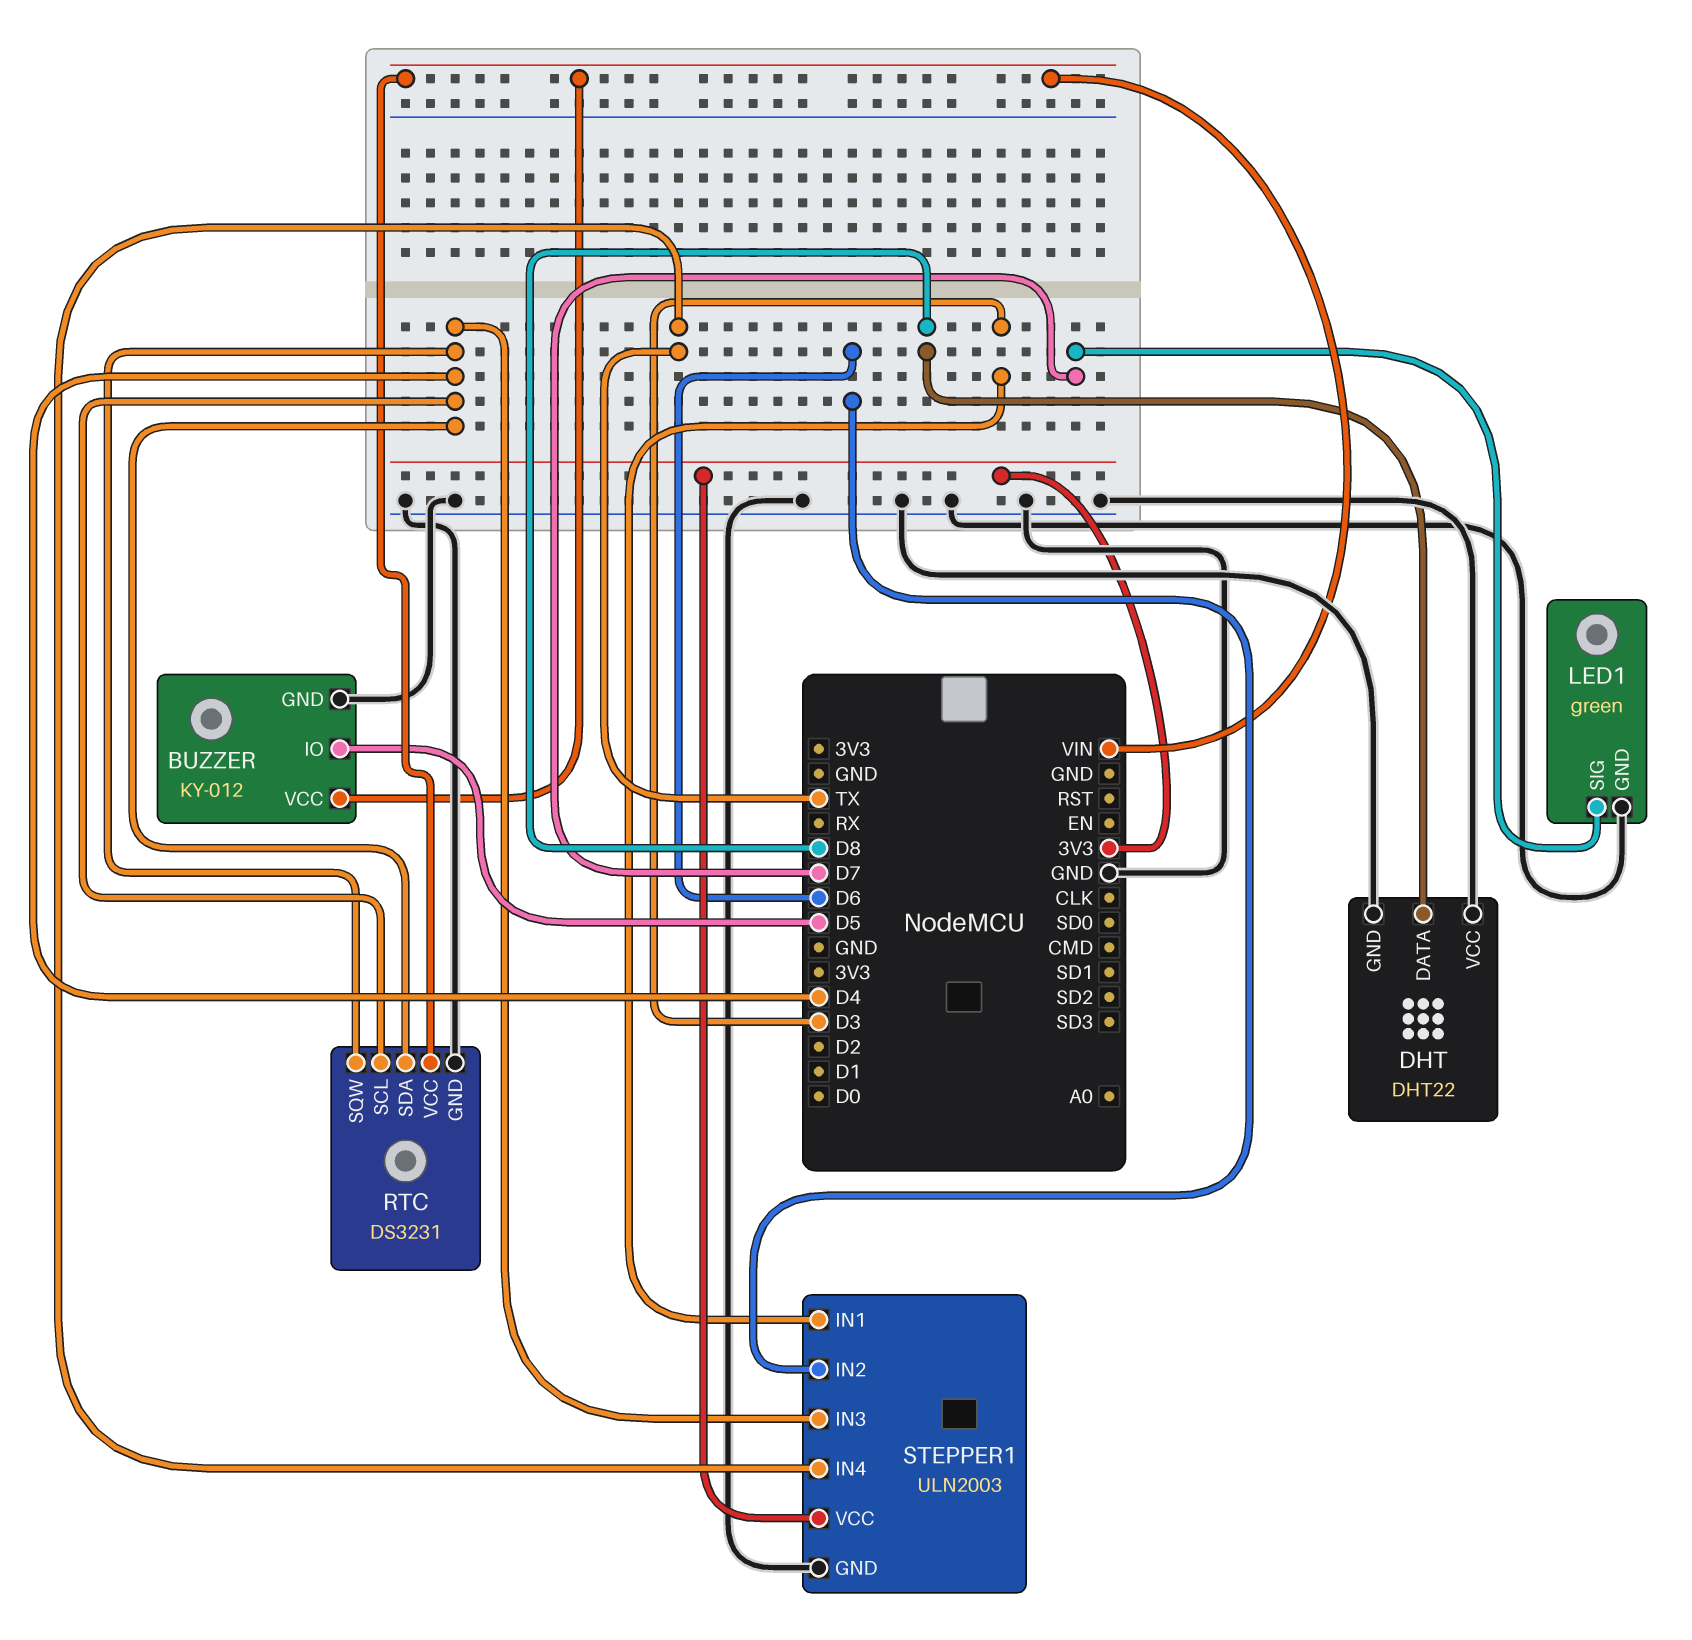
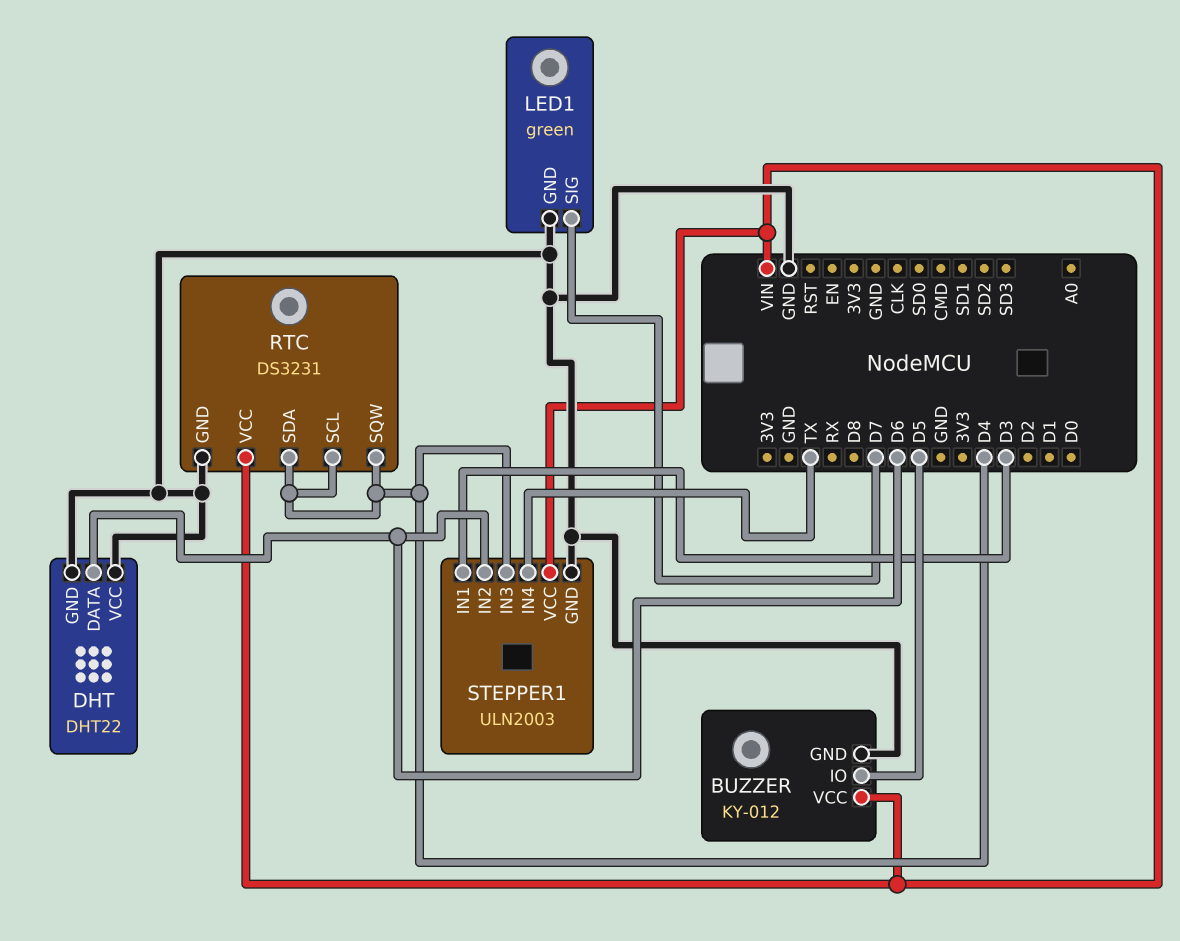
DHT pin DATA: D8 -> D6
STEPPER1 pin VCC: 3V3 -> VIN

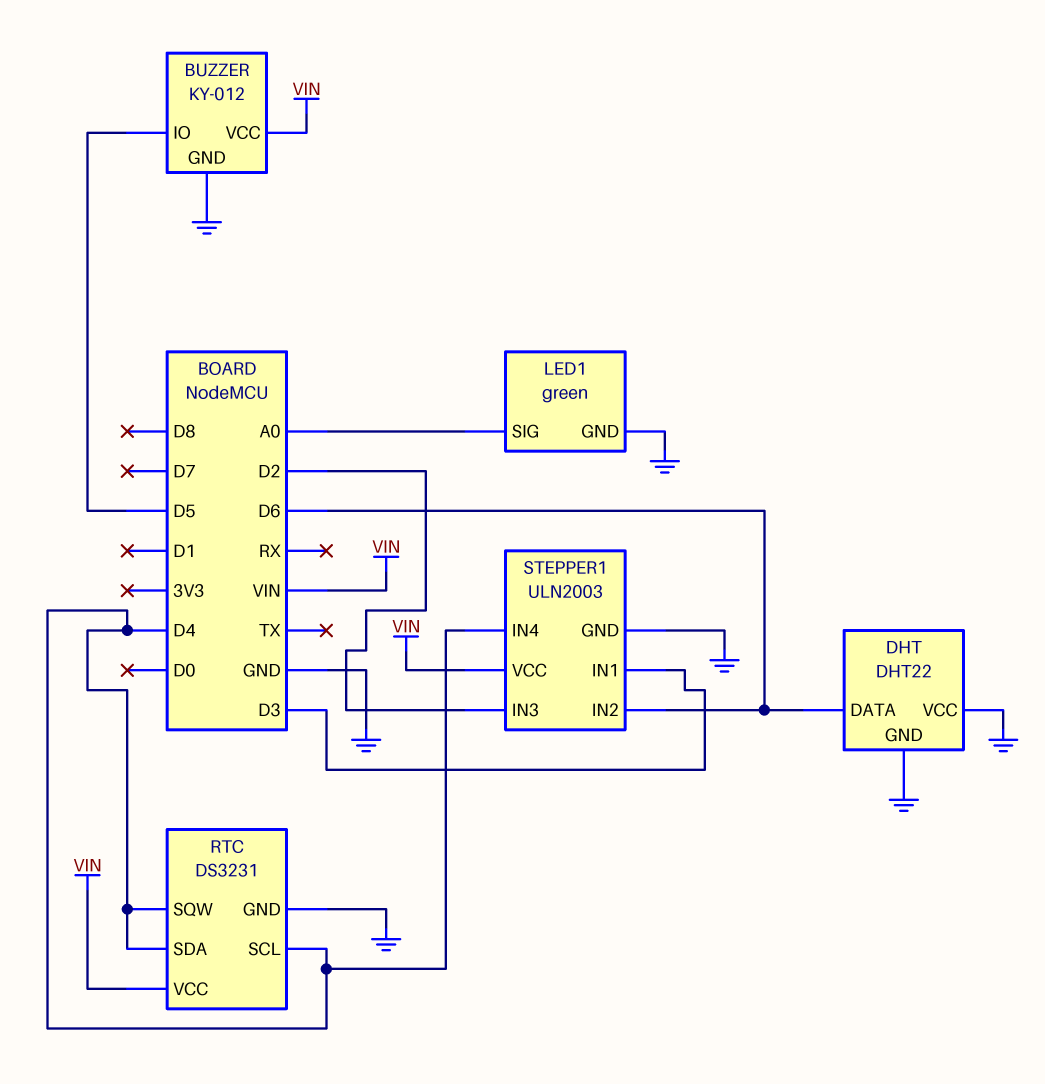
LED1 pin SIG: D7 -> A0
STEPPER1 pin IN3: D4 -> D2
STEPPER1 pin IN4: TX -> D4

